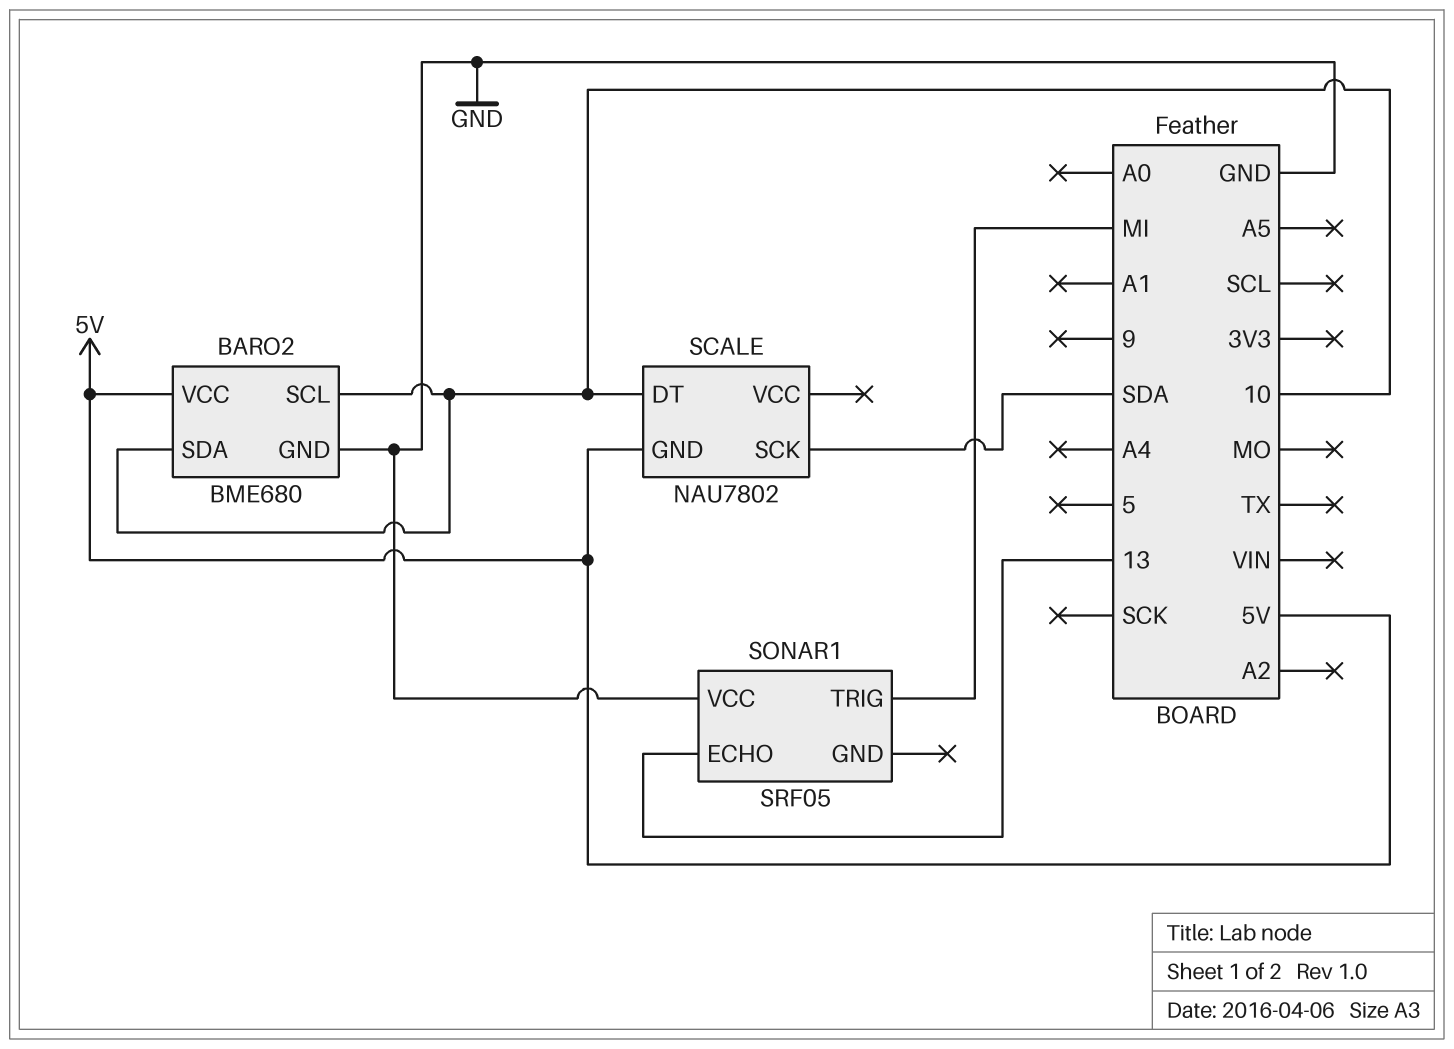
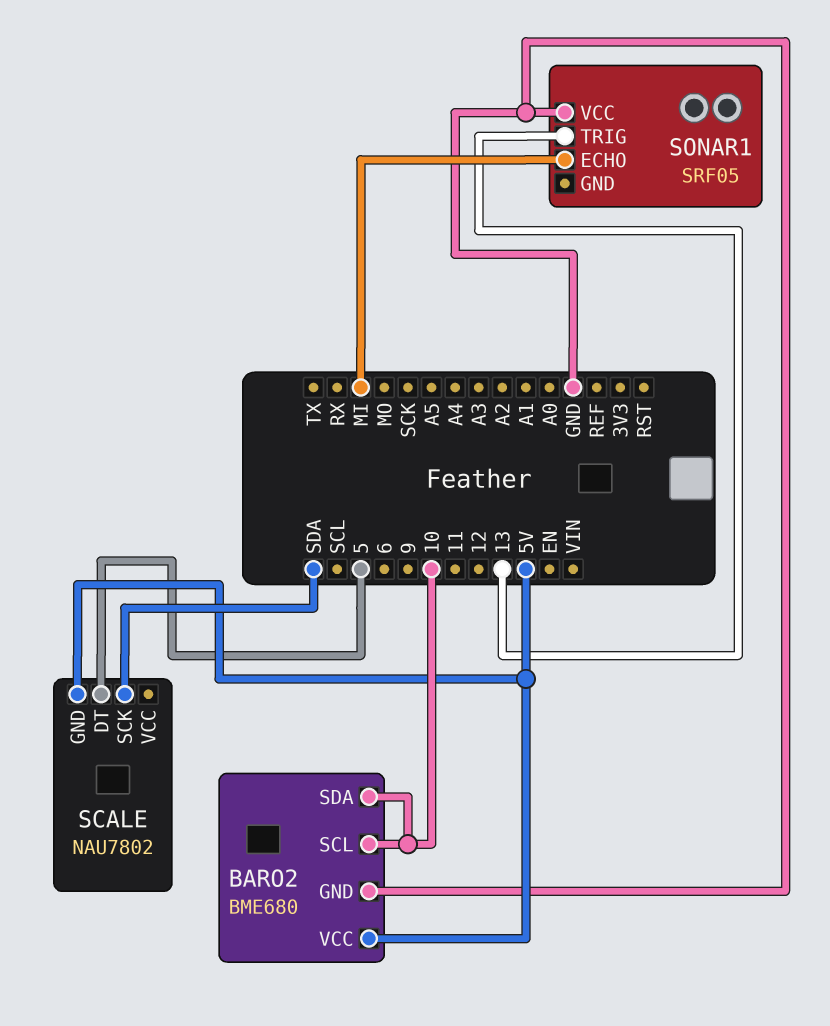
SCALE pin DT: 10 -> 5
SONAR1 pin ECHO: 13 -> MI
SONAR1 pin TRIG: MI -> 13

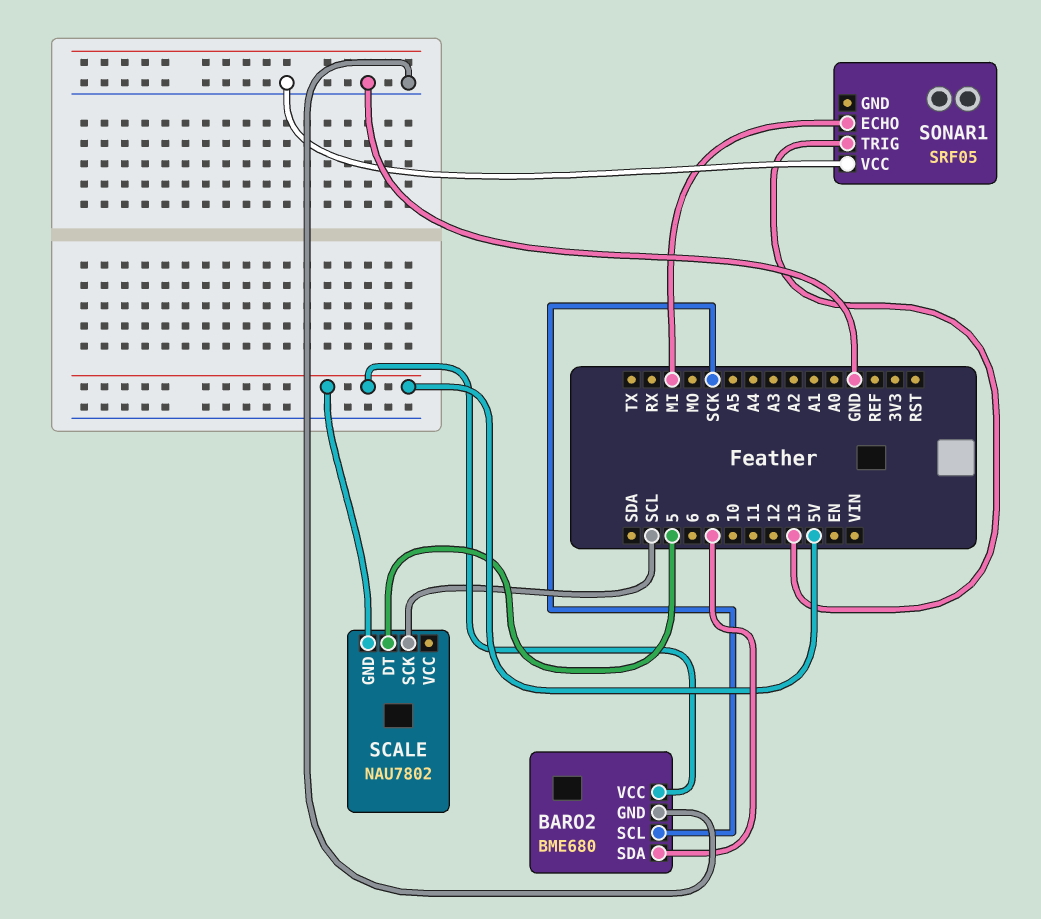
BARO2 pin SCL: 10 -> SCK
BARO2 pin SDA: 10 -> 9
SCALE pin SCK: SDA -> SCL

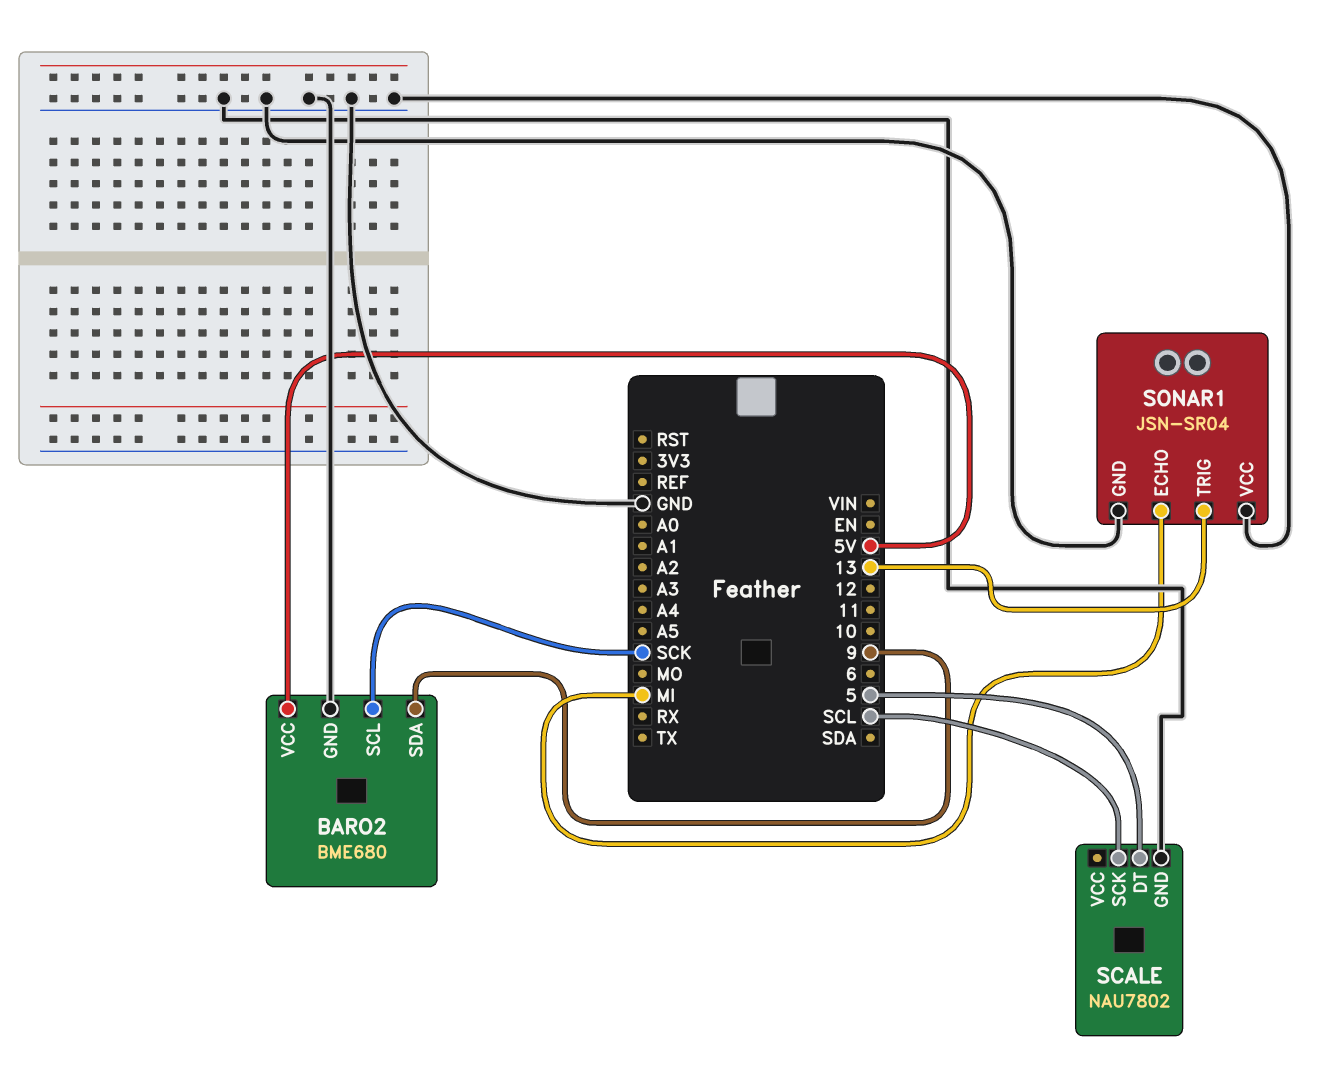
SCALE pin GND: 5V -> GND
SONAR1: SRF05 -> JSN-SR04
SONAR1 pin GND: none -> GND

